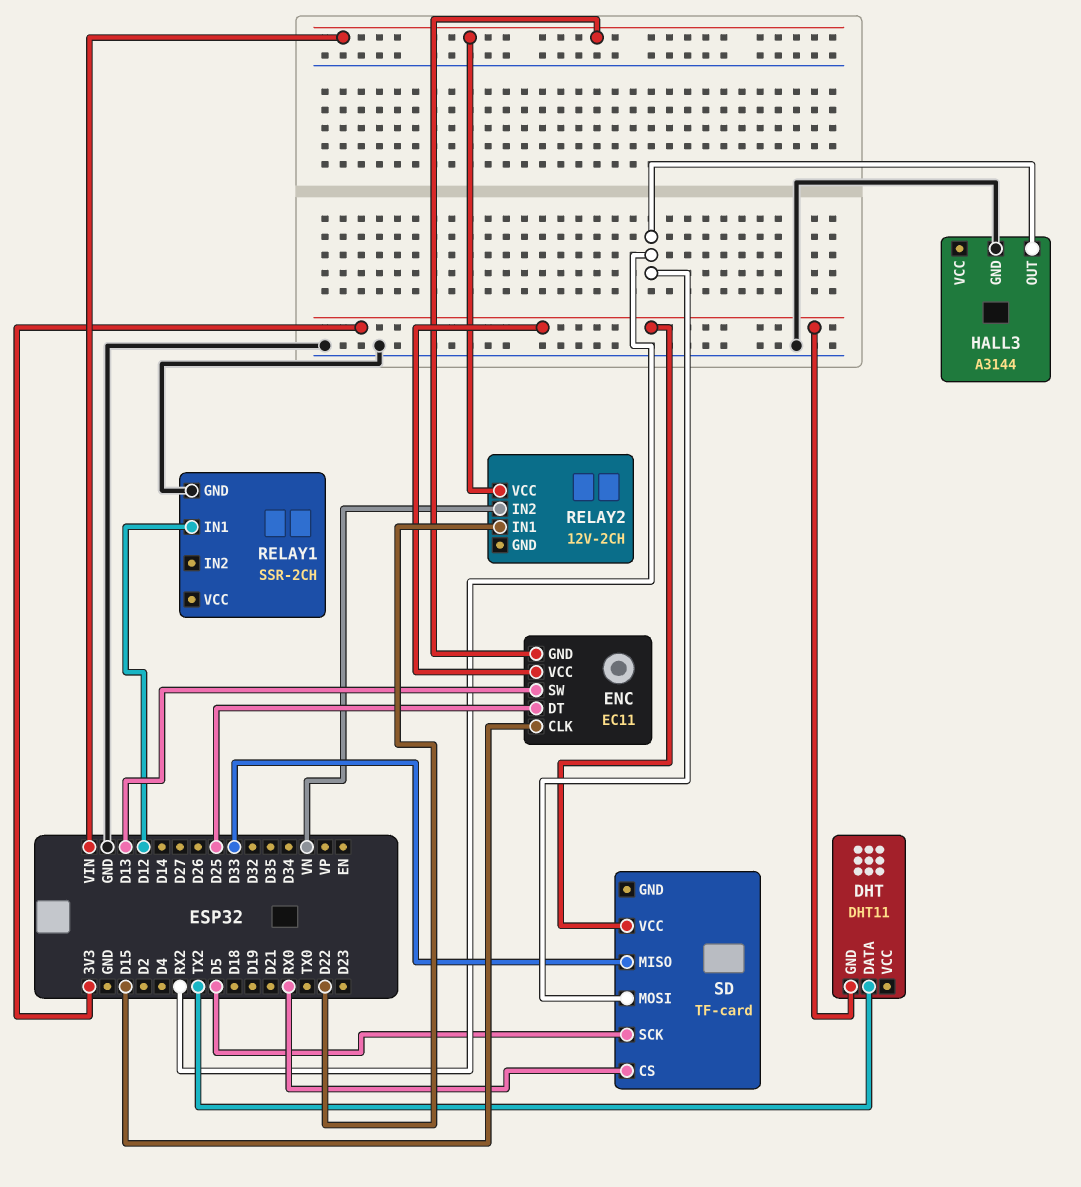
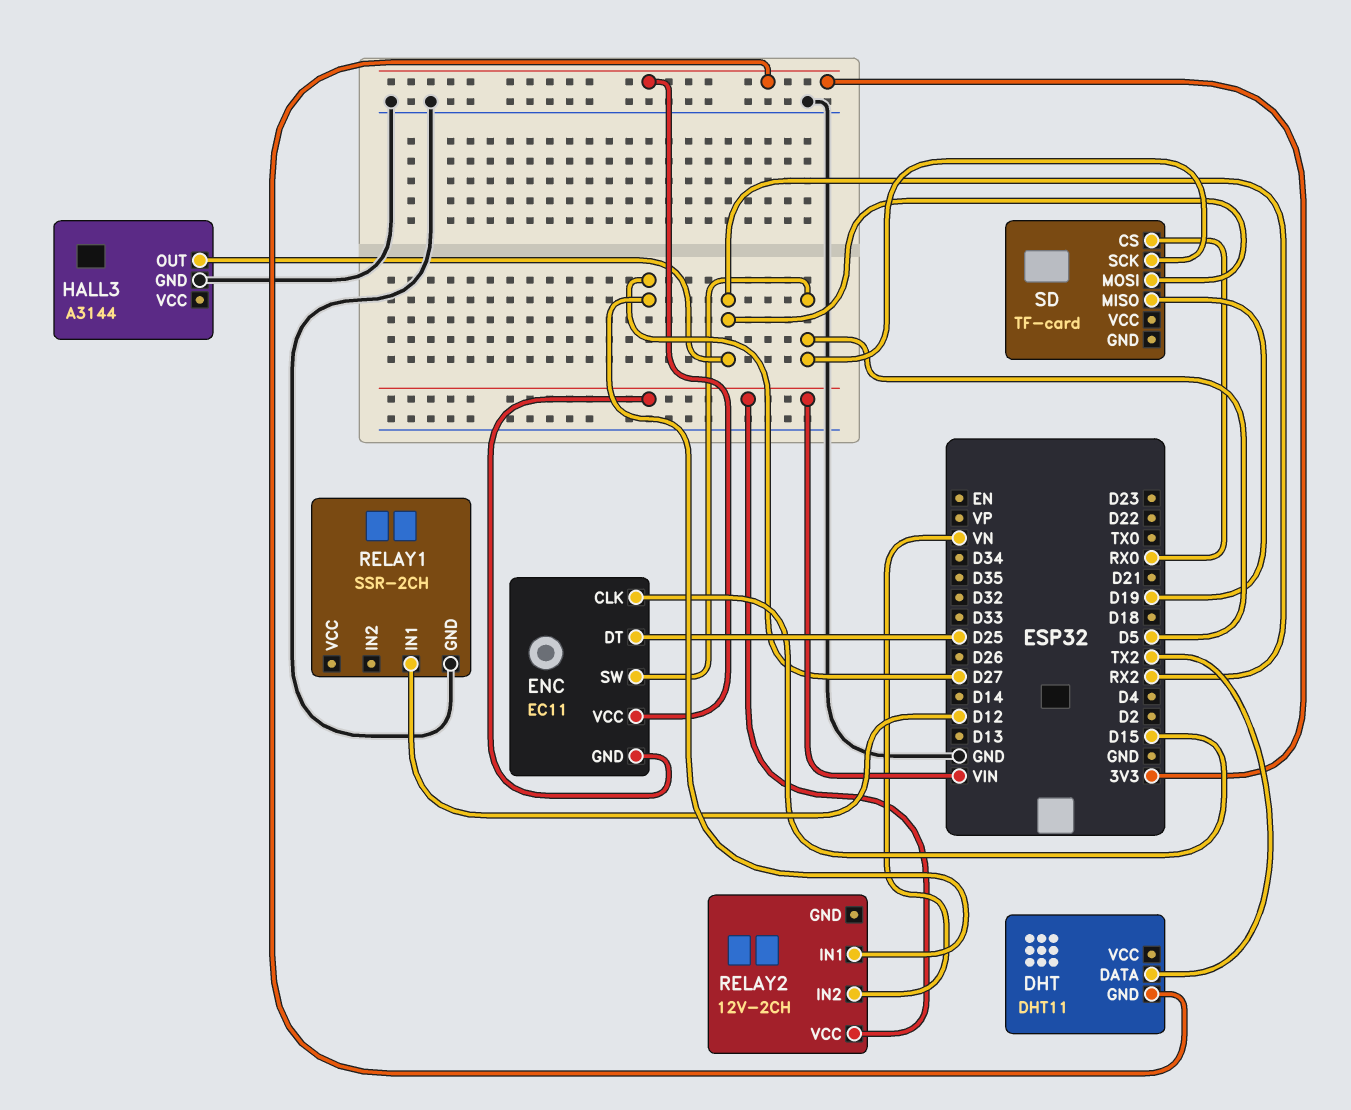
ENC pin SW: D13 -> D5
RELAY2 pin IN1: D22 -> D27
SD pin MISO: D33 -> D19
SD pin VCC: 3V3 -> none

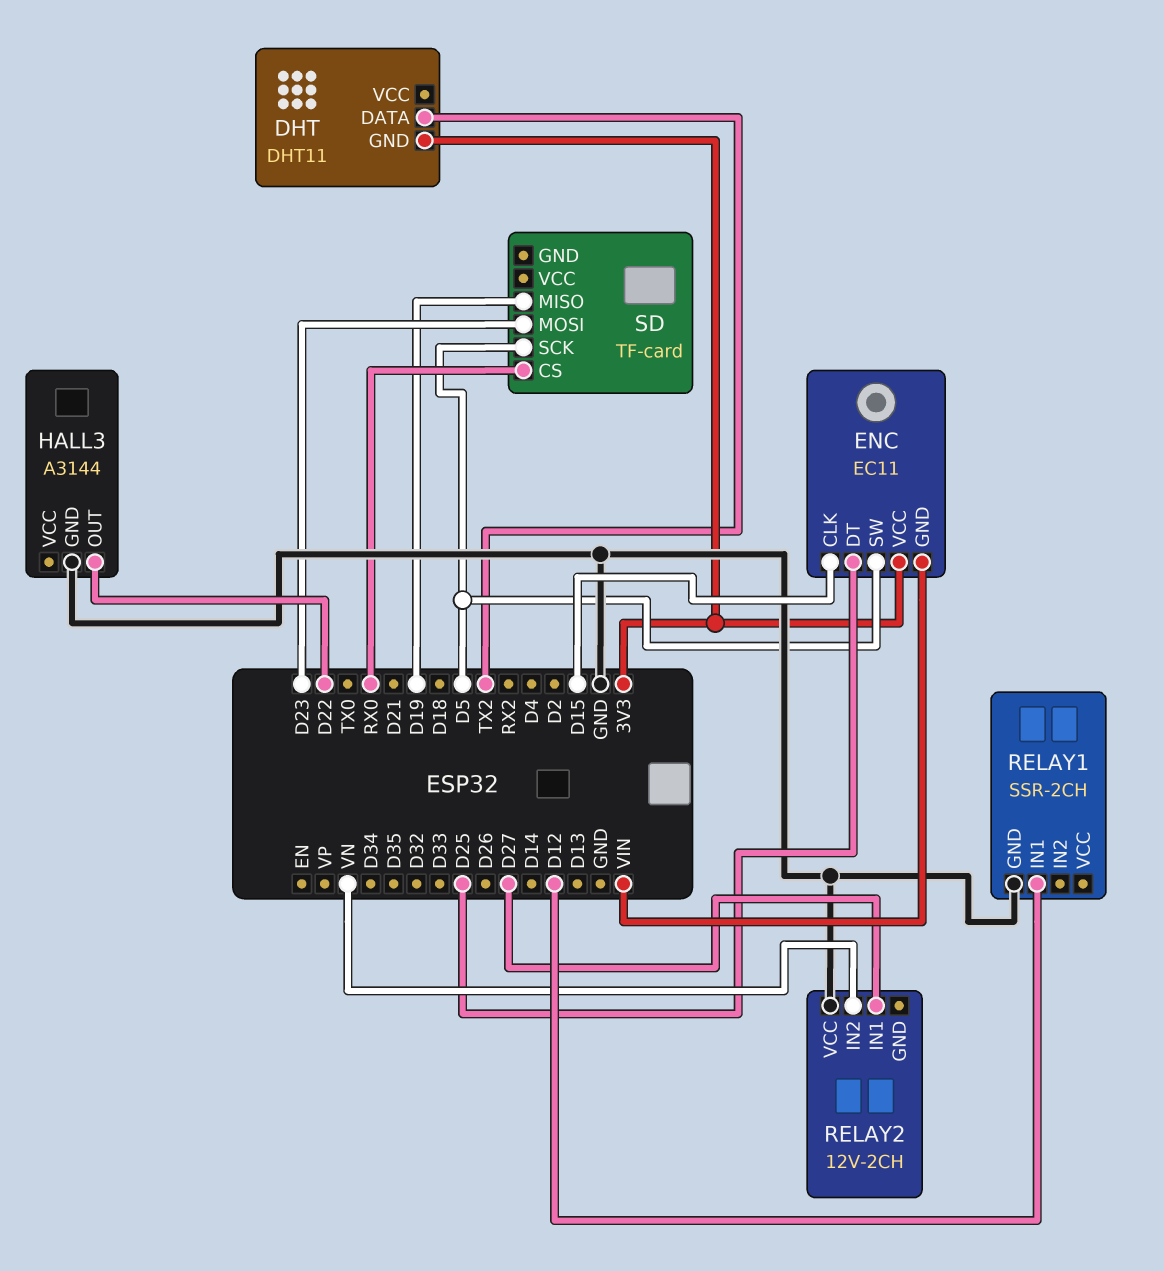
HALL3 pin OUT: RX2 -> D22
RELAY2 pin VCC: VIN -> GND
SD pin MOSI: RX2 -> D23

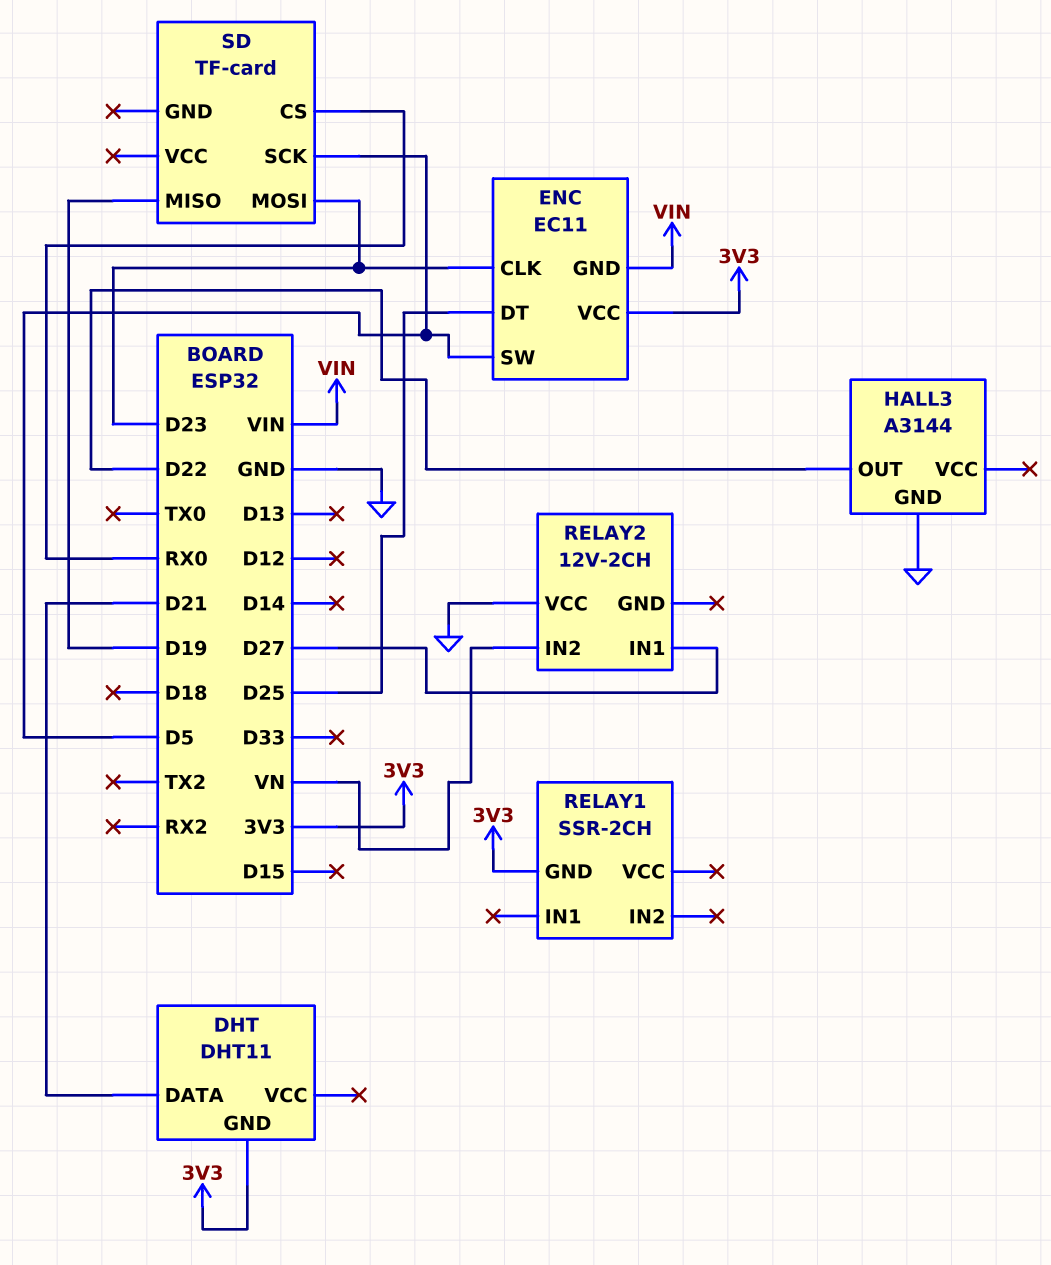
DHT pin DATA: TX2 -> D21
ENC pin CLK: D15 -> D23
RELAY1 pin GND: GND -> 3V3
RELAY1 pin IN1: D12 -> none

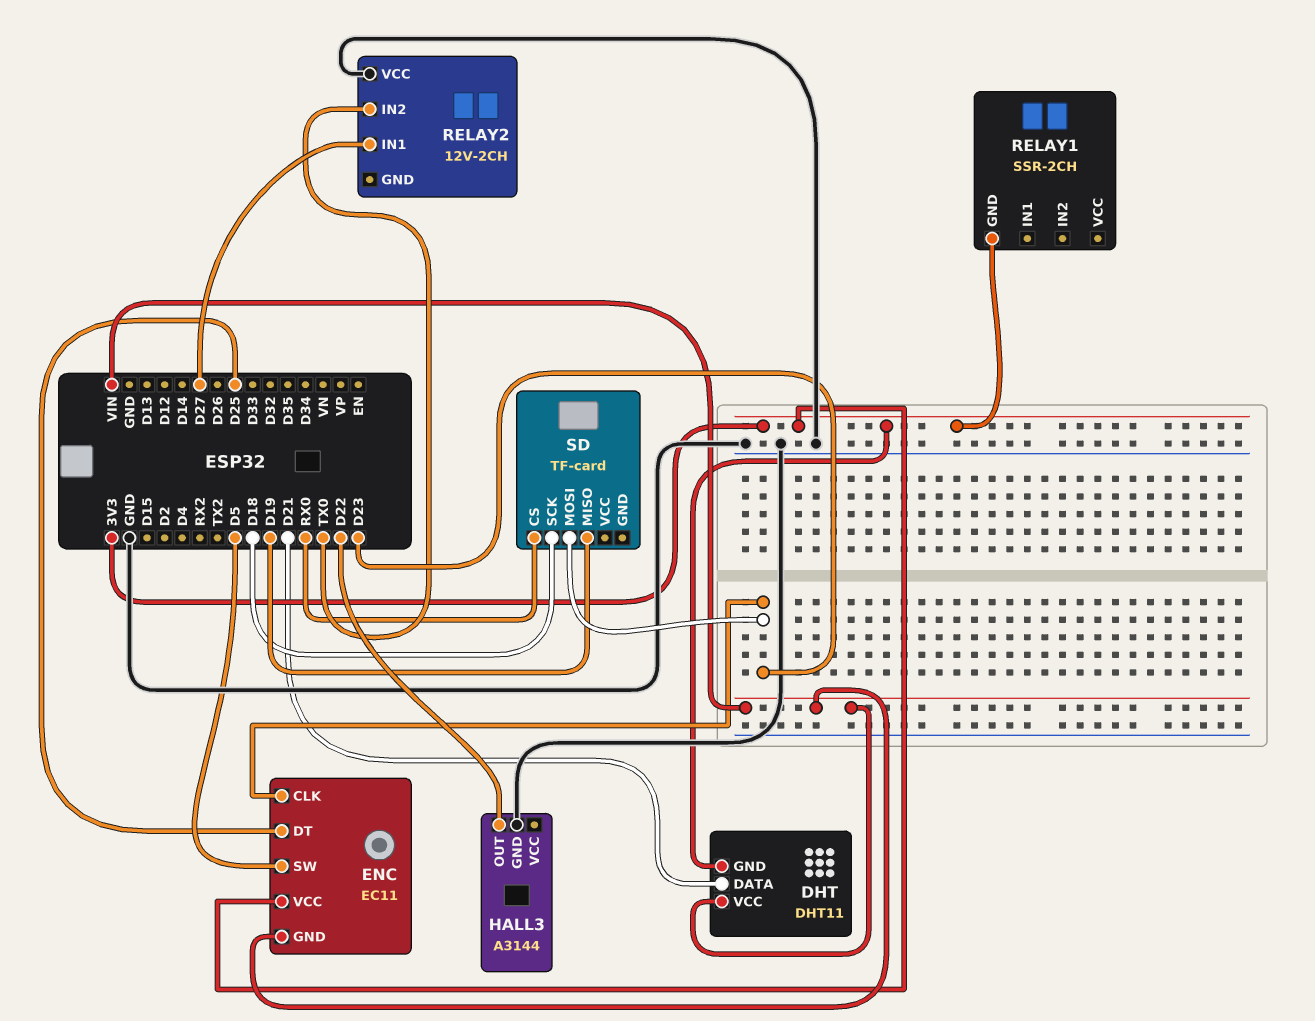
DHT pin VCC: none -> VIN
RELAY2 pin IN2: VN -> TX0
SD pin SCK: D5 -> D18

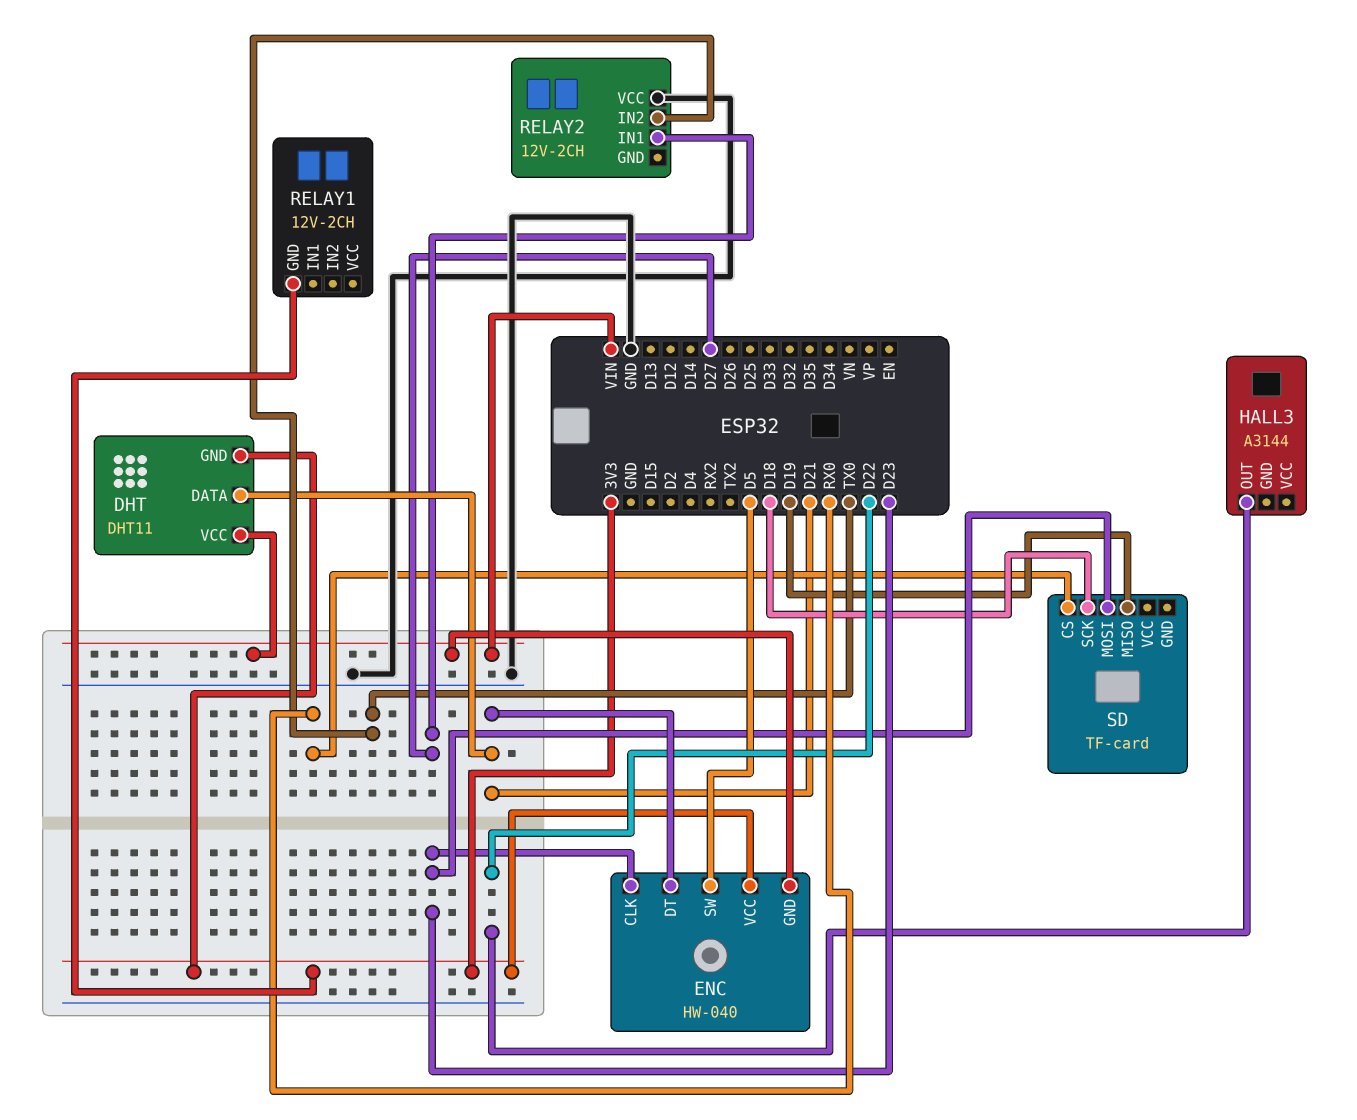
ENC: EC11 -> HW-040
ENC pin DT: D25 -> D21
HALL3 pin GND: GND -> none
RELAY1: SSR-2CH -> 12V-2CH

